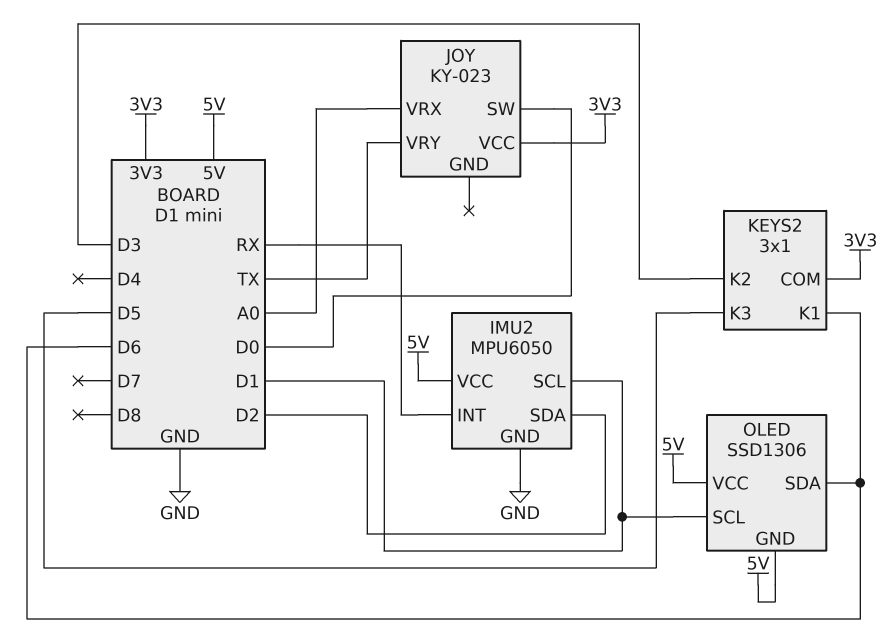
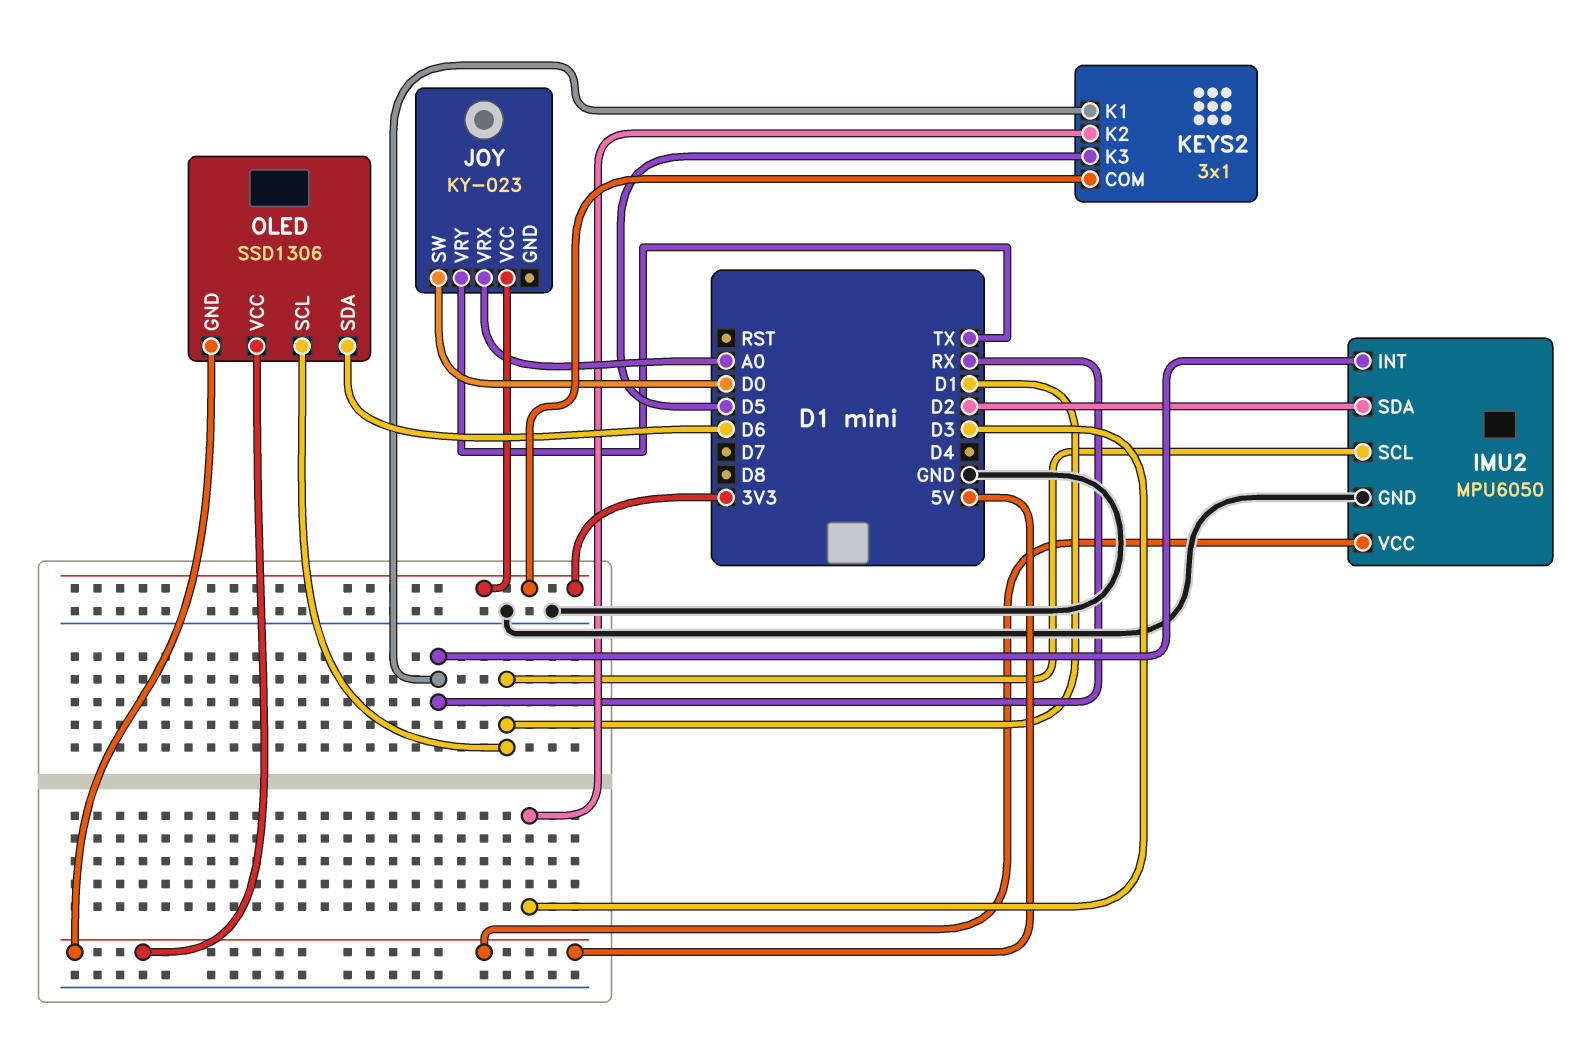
KEYS2 pin K1: D6 -> RX

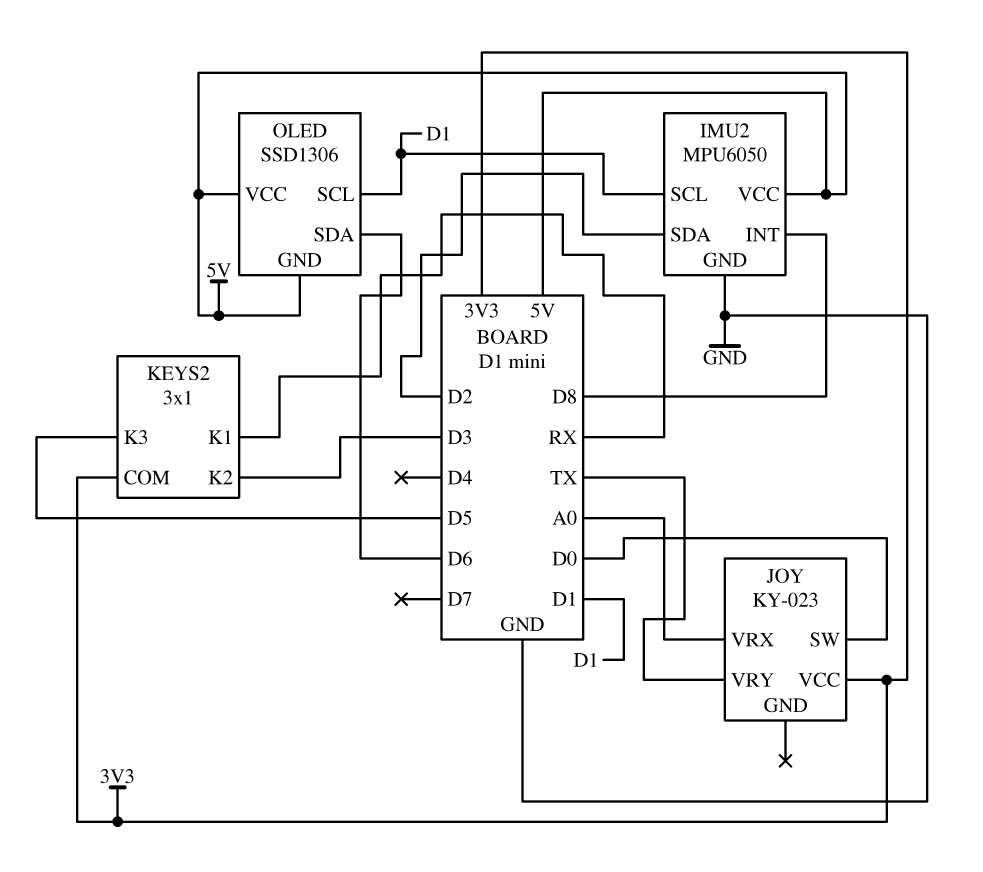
IMU2 pin INT: RX -> D8

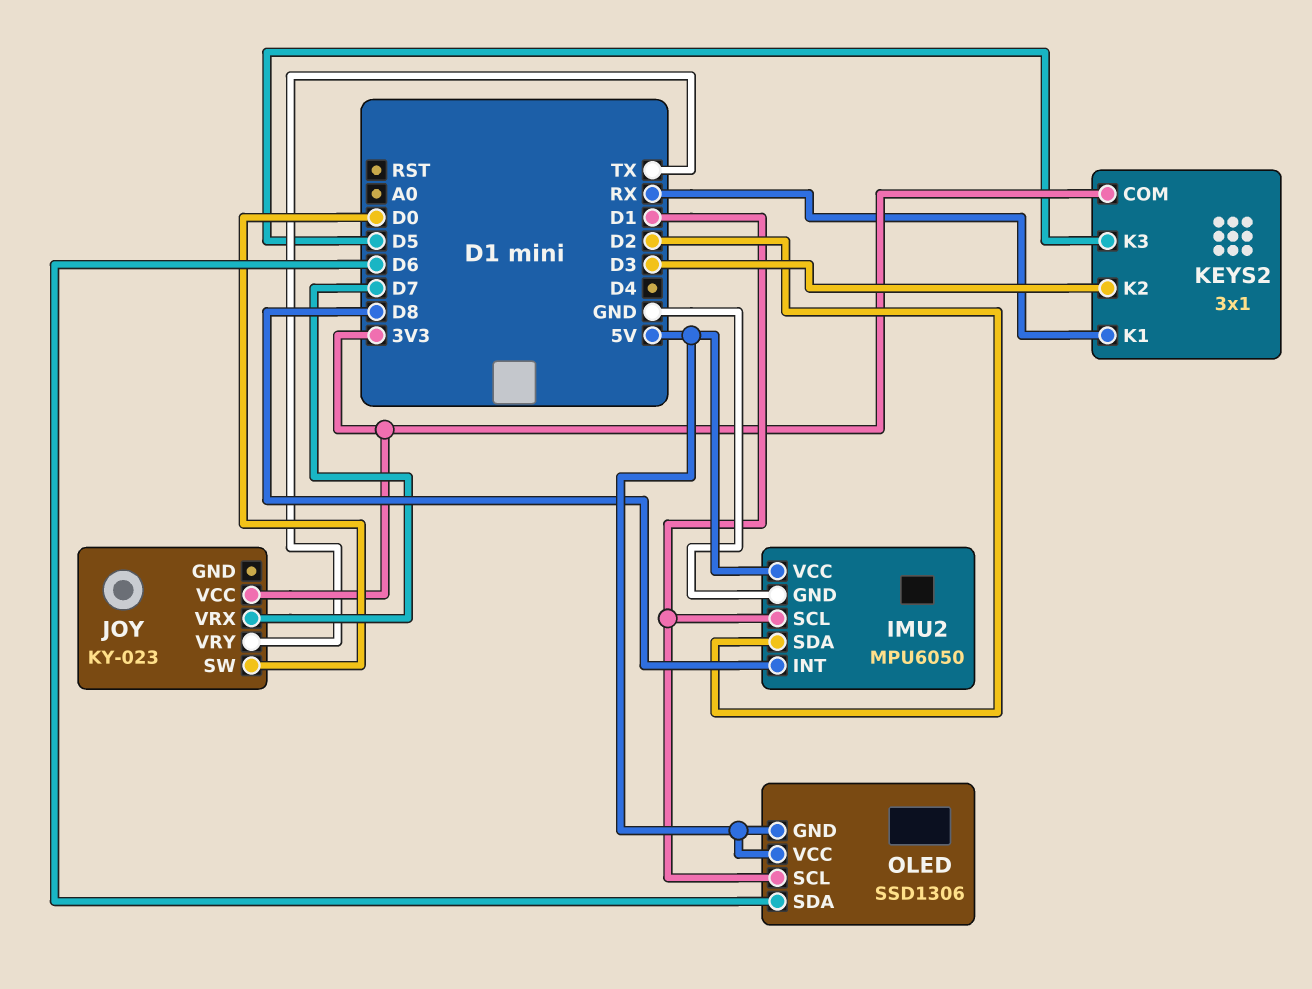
JOY pin VRX: A0 -> D7

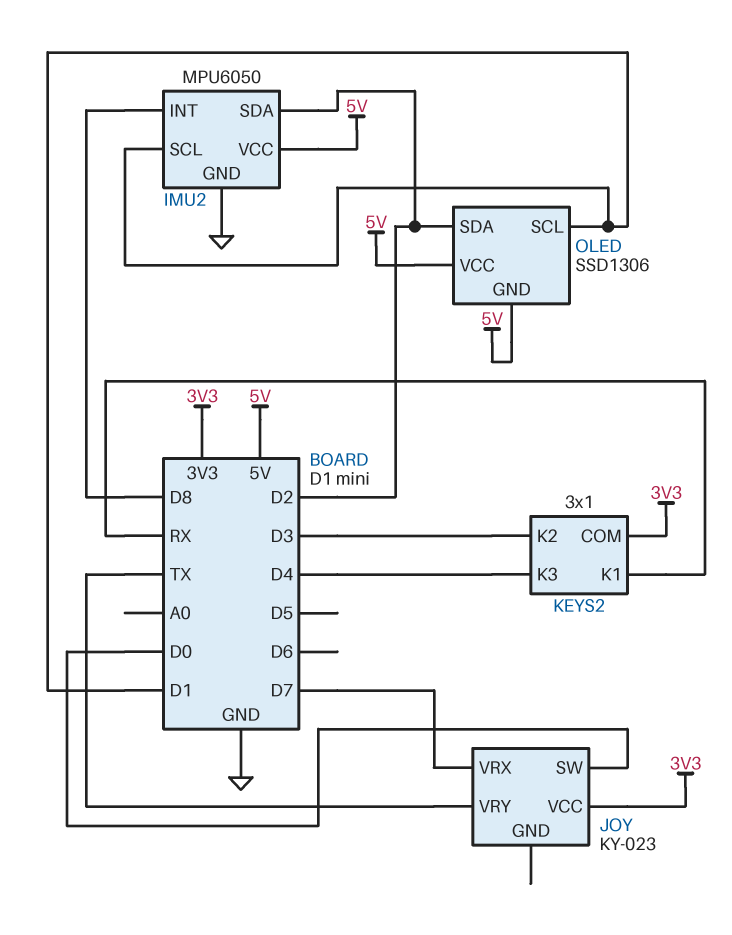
KEYS2 pin K3: D5 -> D4
OLED pin SDA: D6 -> D2

